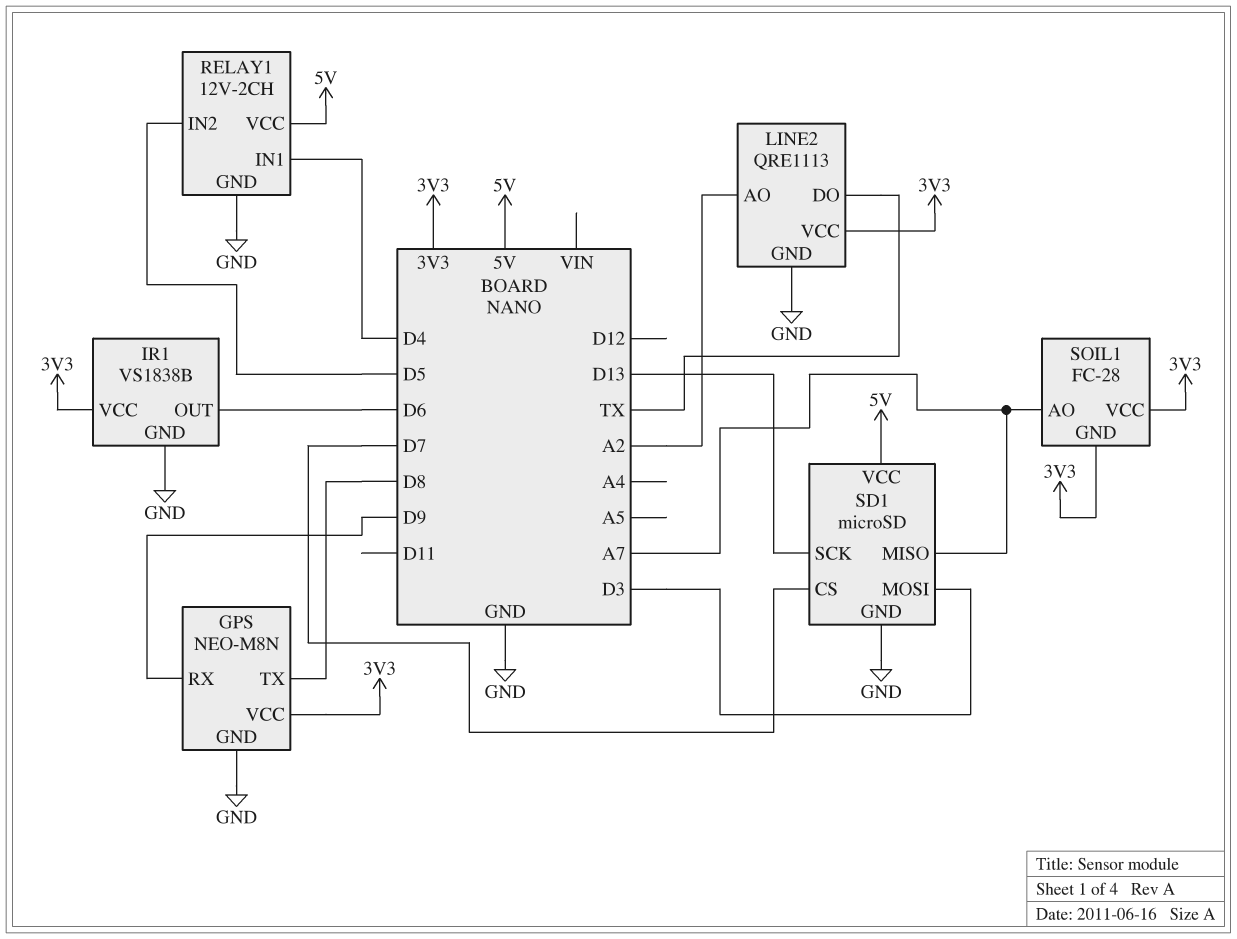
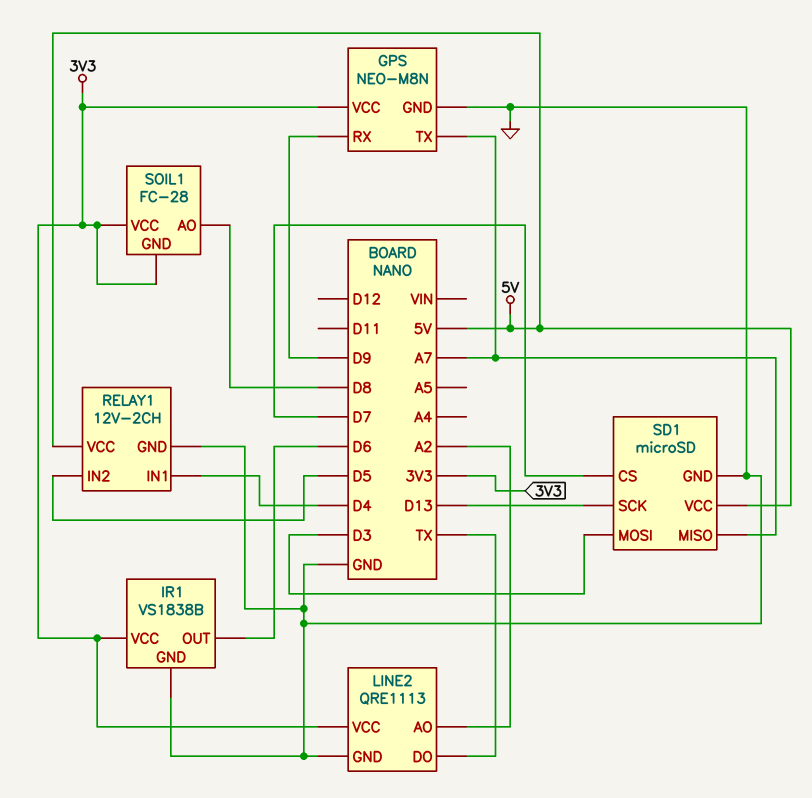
GPS pin TX: D8 -> A7
SOIL1 pin AO: A7 -> D8

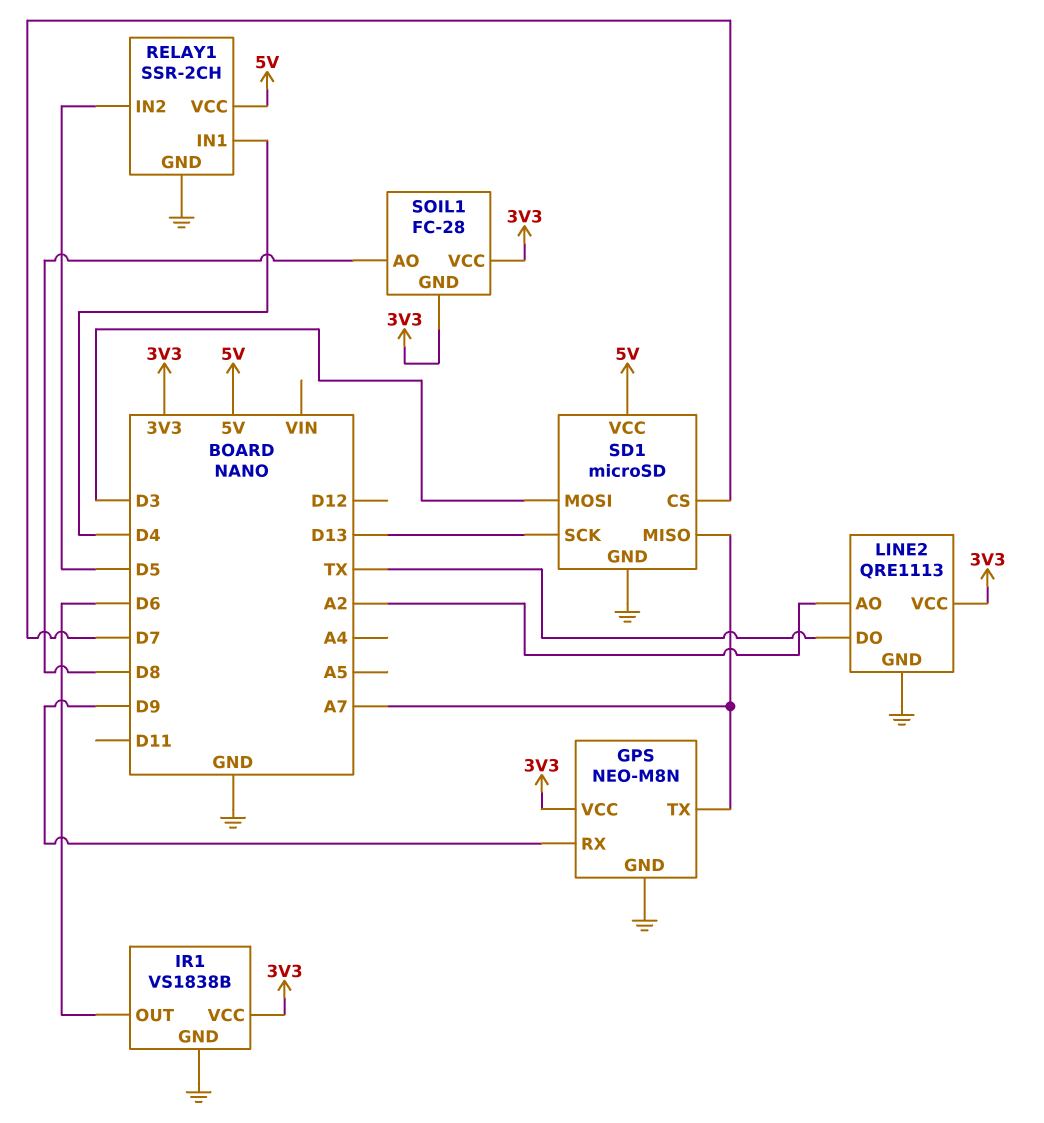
RELAY1: 12V-2CH -> SSR-2CH

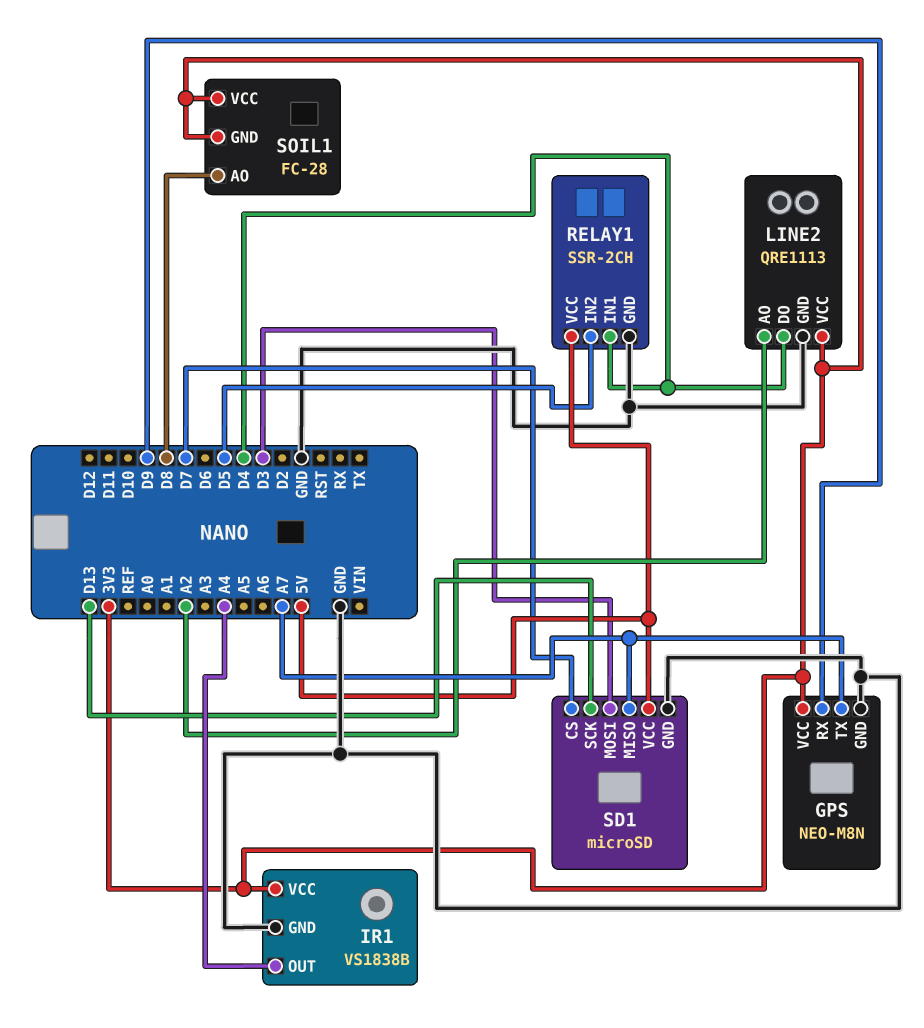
IR1 pin OUT: D6 -> A4
LINE2 pin DO: TX -> D4

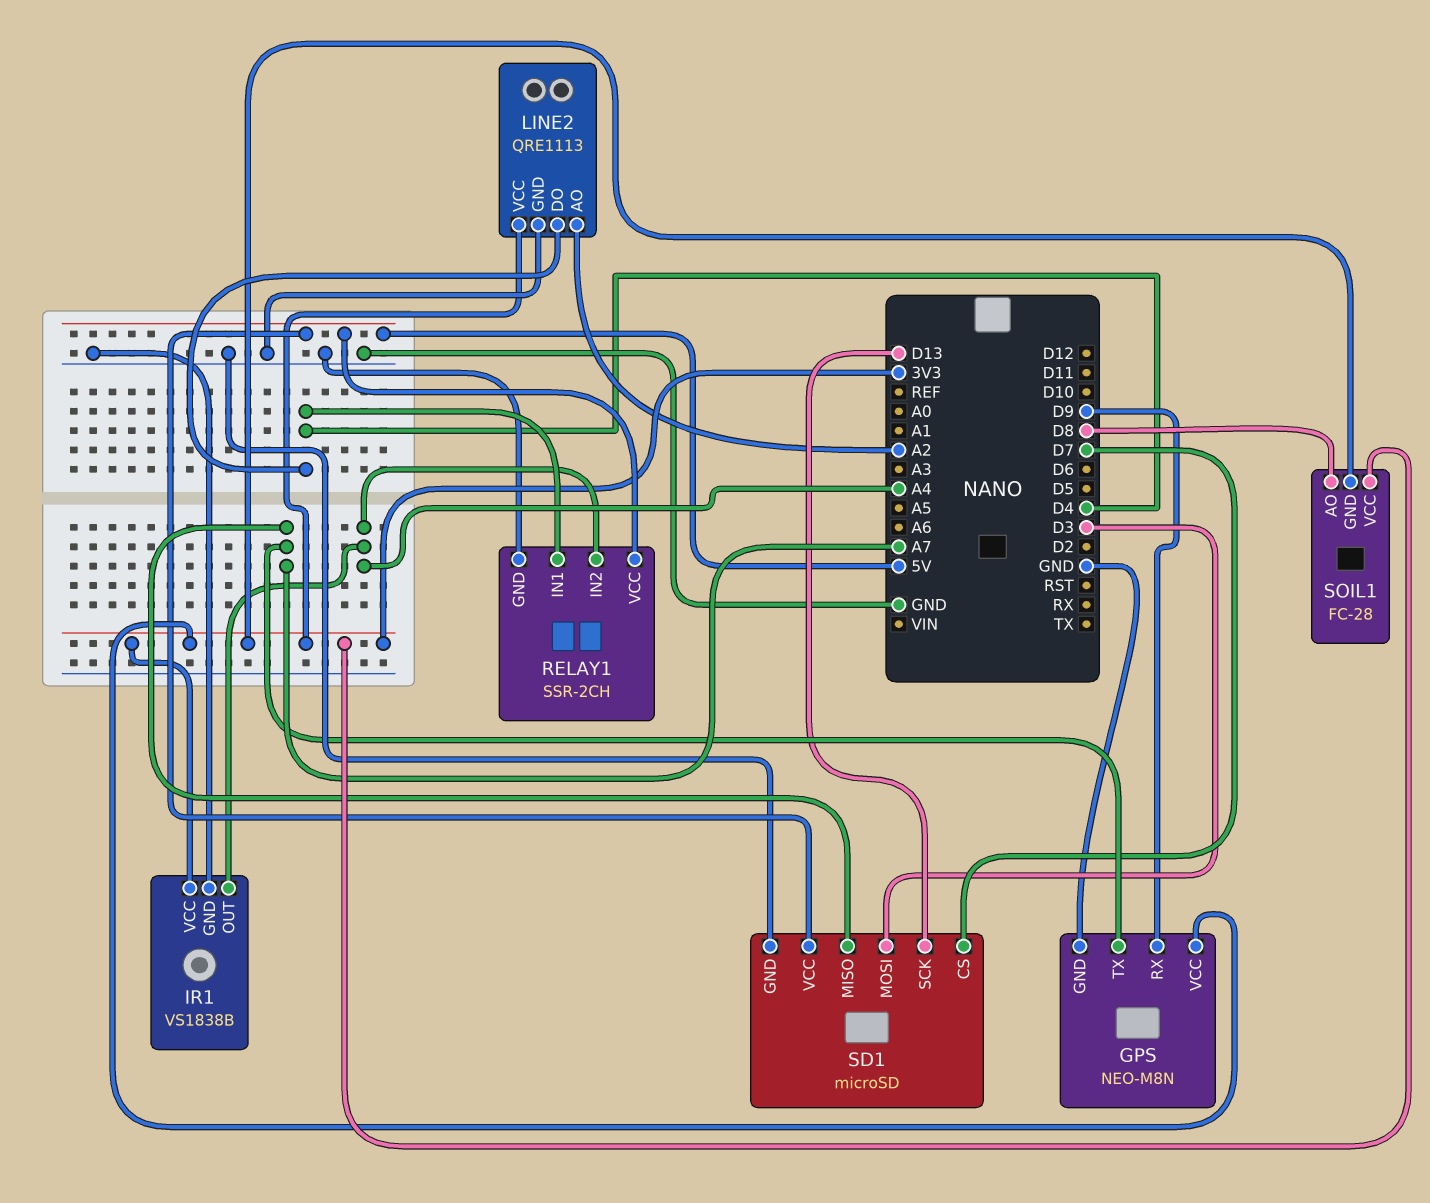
RELAY1 pin IN2: D5 -> A4

